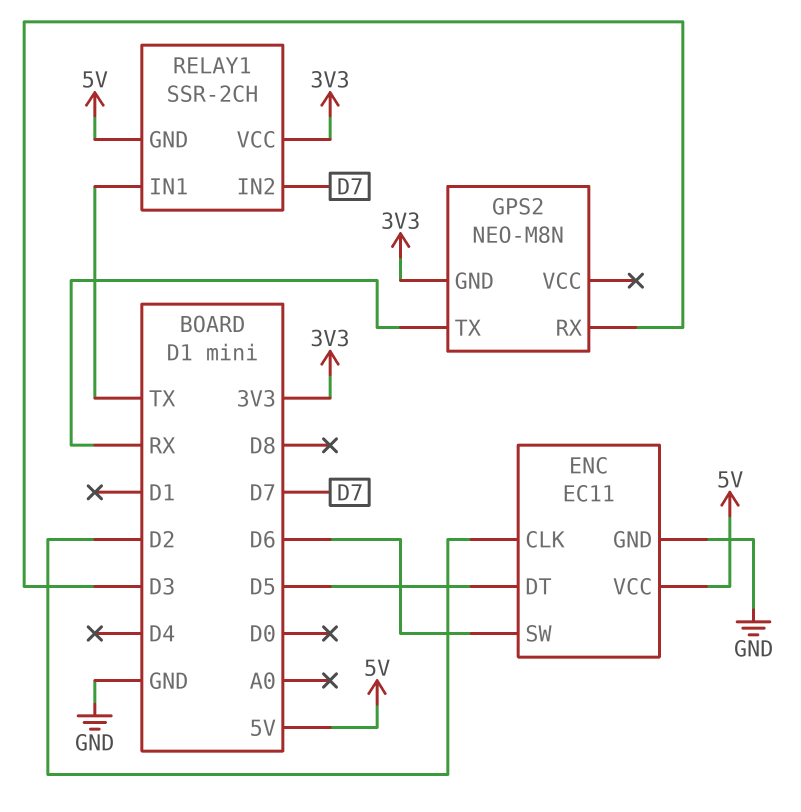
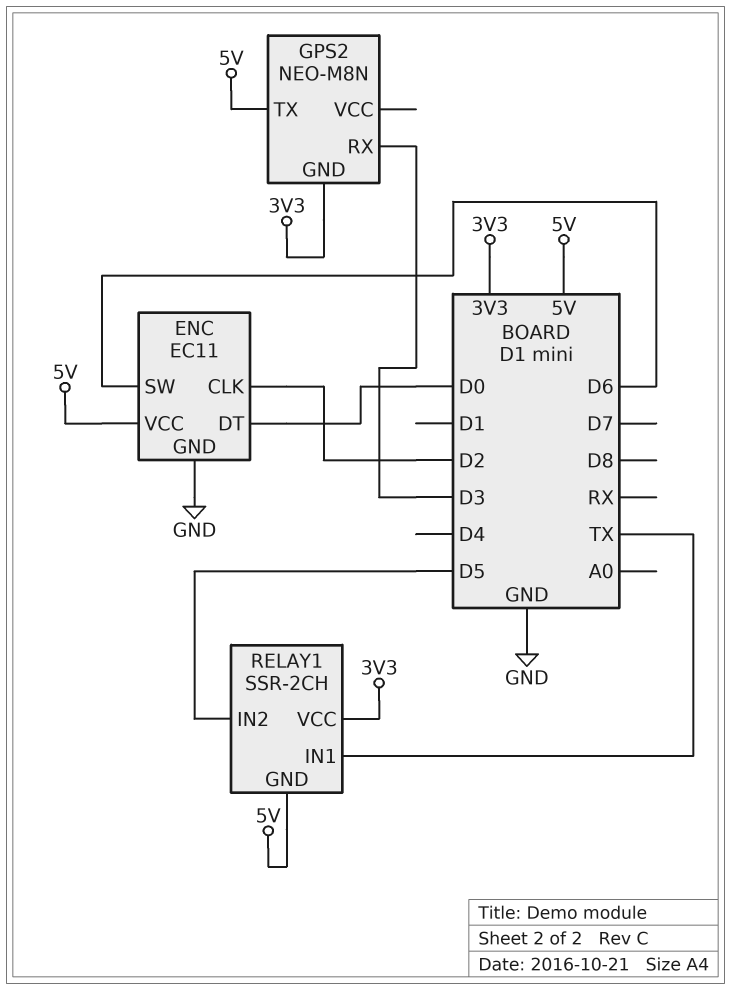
ENC pin DT: D5 -> D0
GPS2 pin TX: RX -> 5V
RELAY1 pin IN2: D7 -> D5

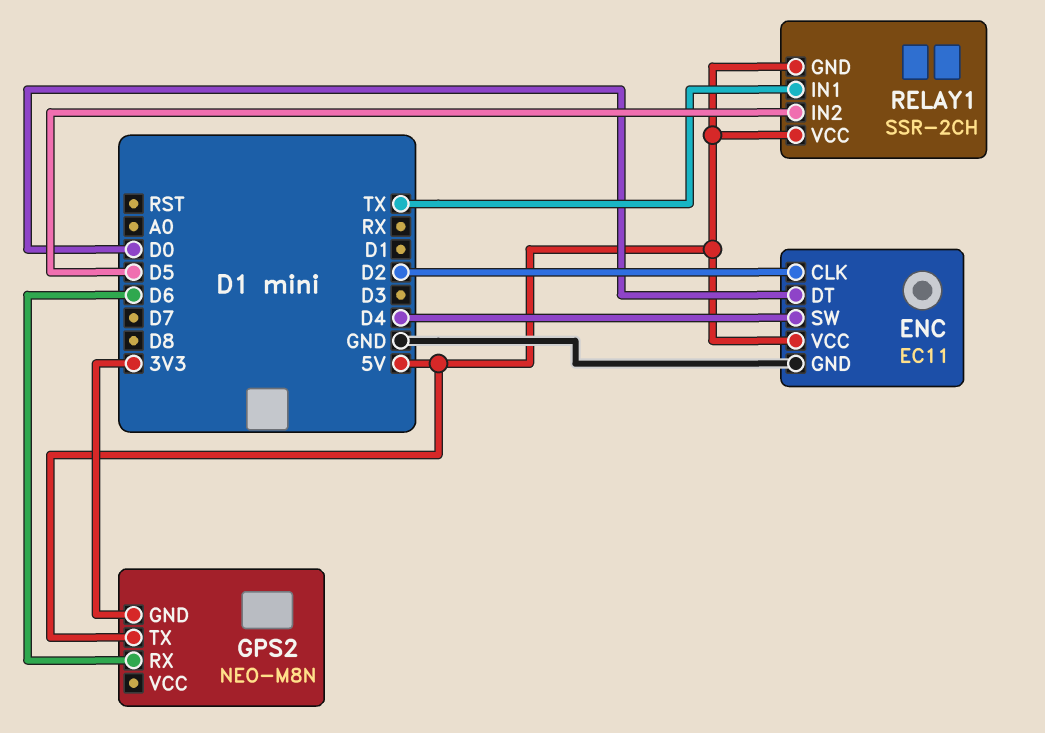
ENC pin SW: D6 -> D4
GPS2 pin RX: D3 -> D6
RELAY1 pin VCC: 3V3 -> 5V

